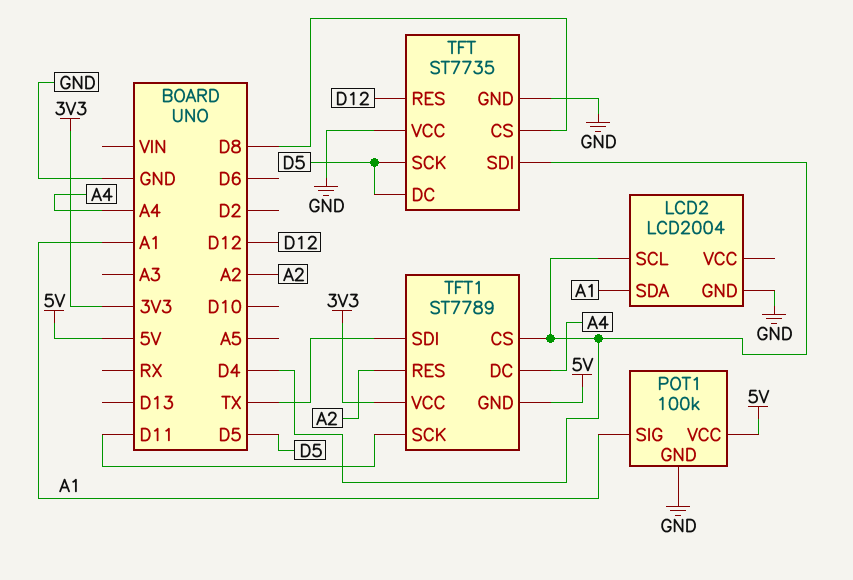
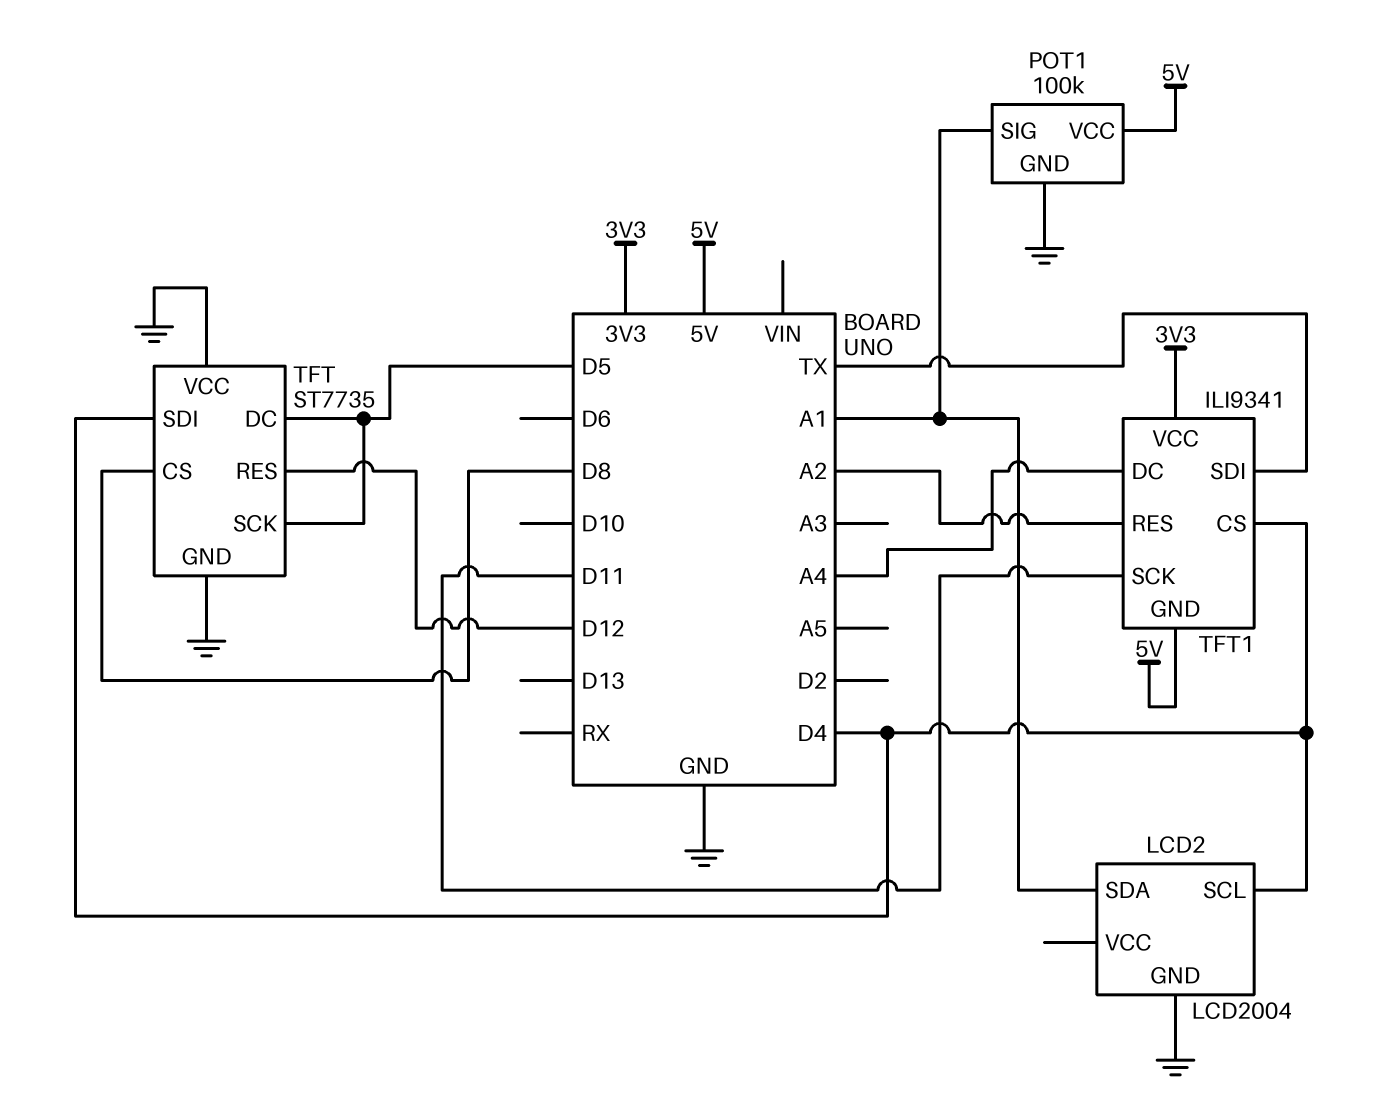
TFT1: ST7789 -> ILI9341

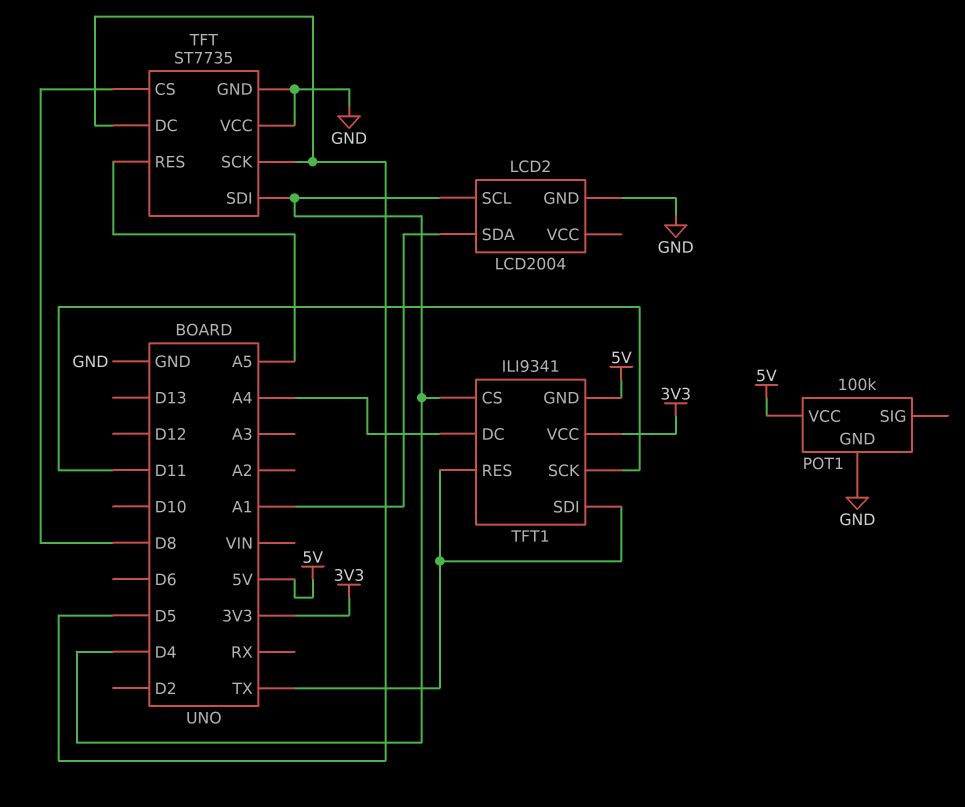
POT1 pin SIG: A1 -> none
TFT pin RES: D12 -> A5
TFT1 pin RES: A2 -> TX

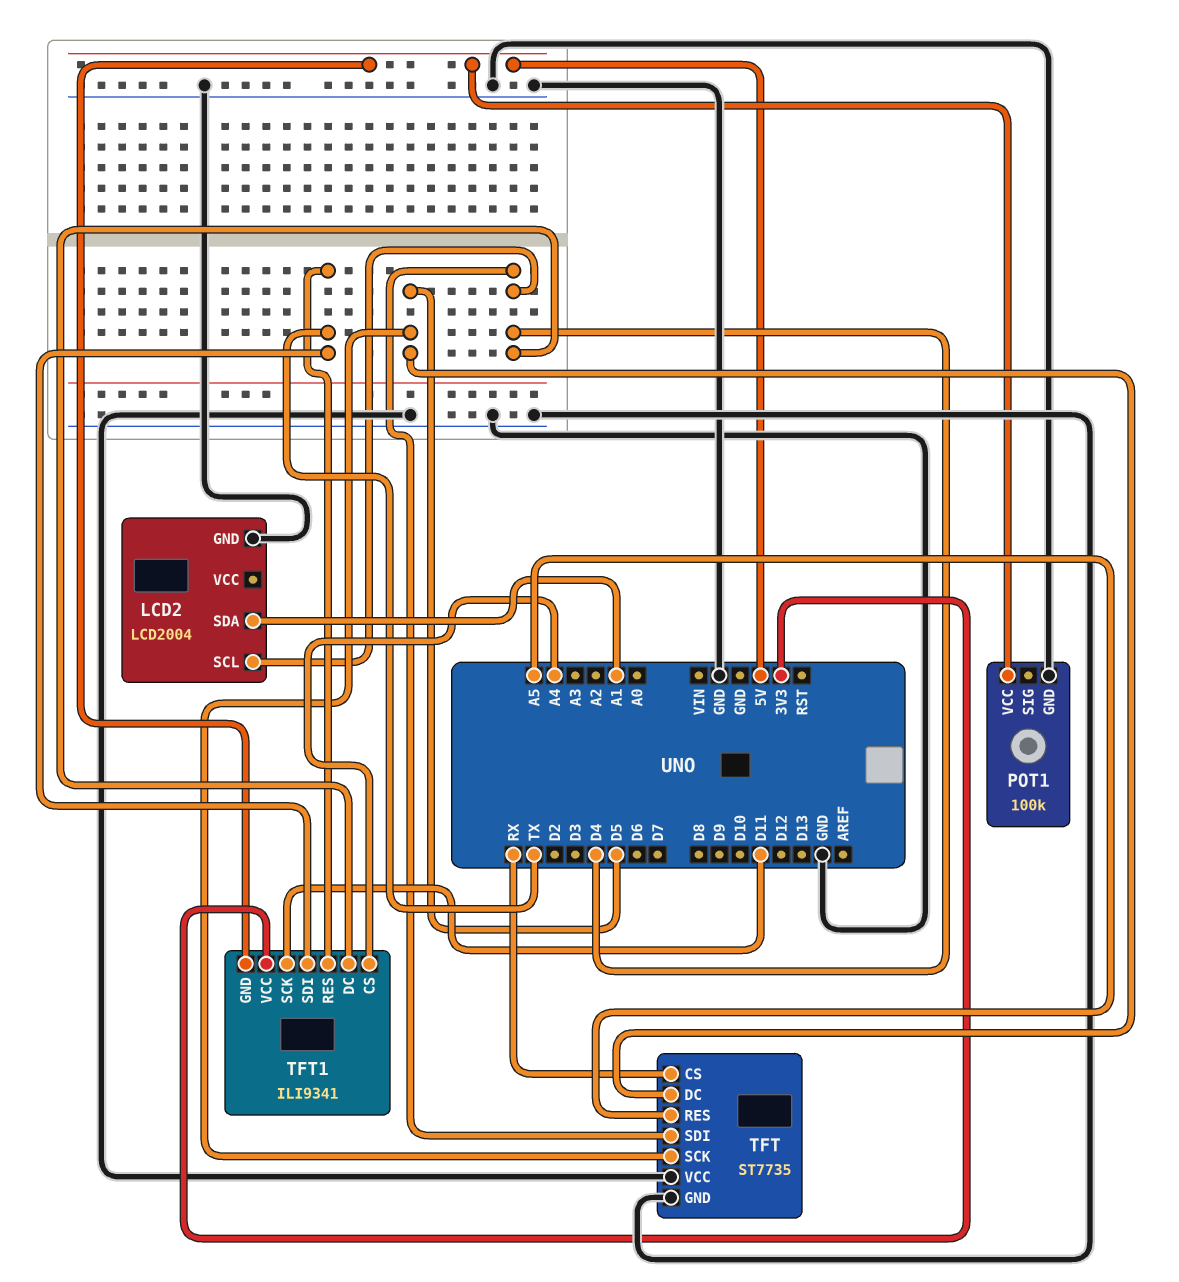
TFT pin CS: D8 -> RX
TFT1 pin CS: D4 -> A4
TFT1 pin DC: A4 -> D4

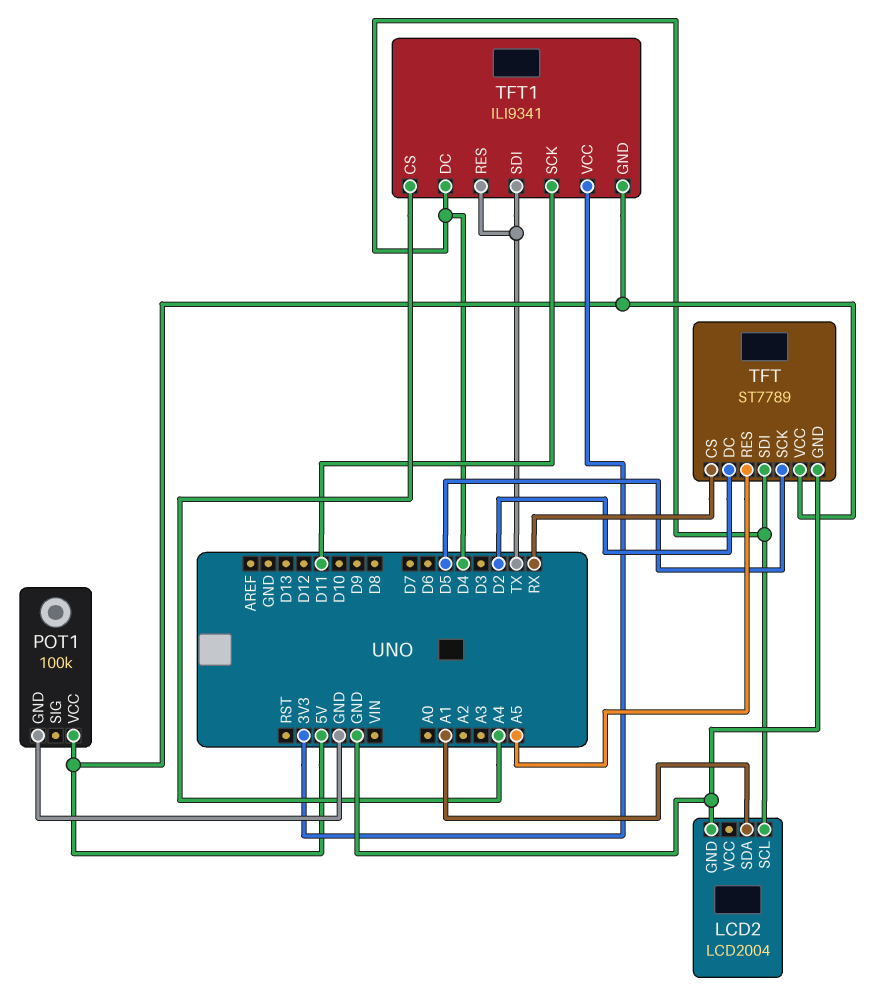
TFT: ST7735 -> ST7789
TFT pin DC: D5 -> D2
TFT pin VCC: GND -> 5V

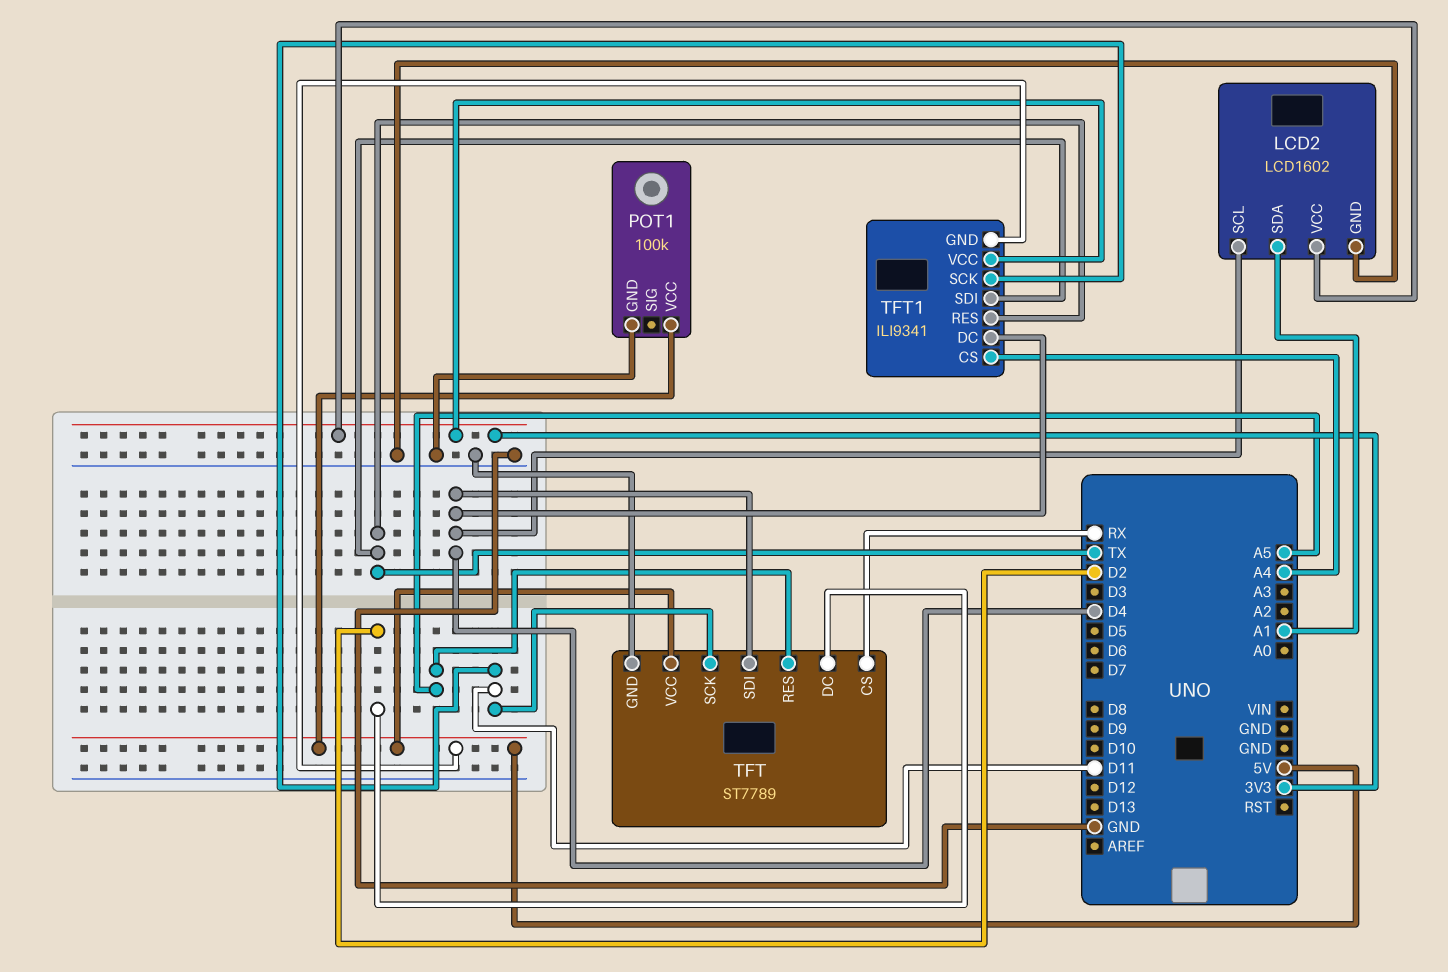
LCD2: LCD2004 -> LCD1602
LCD2 pin VCC: none -> 3V3
TFT pin SCK: D5 -> D11

